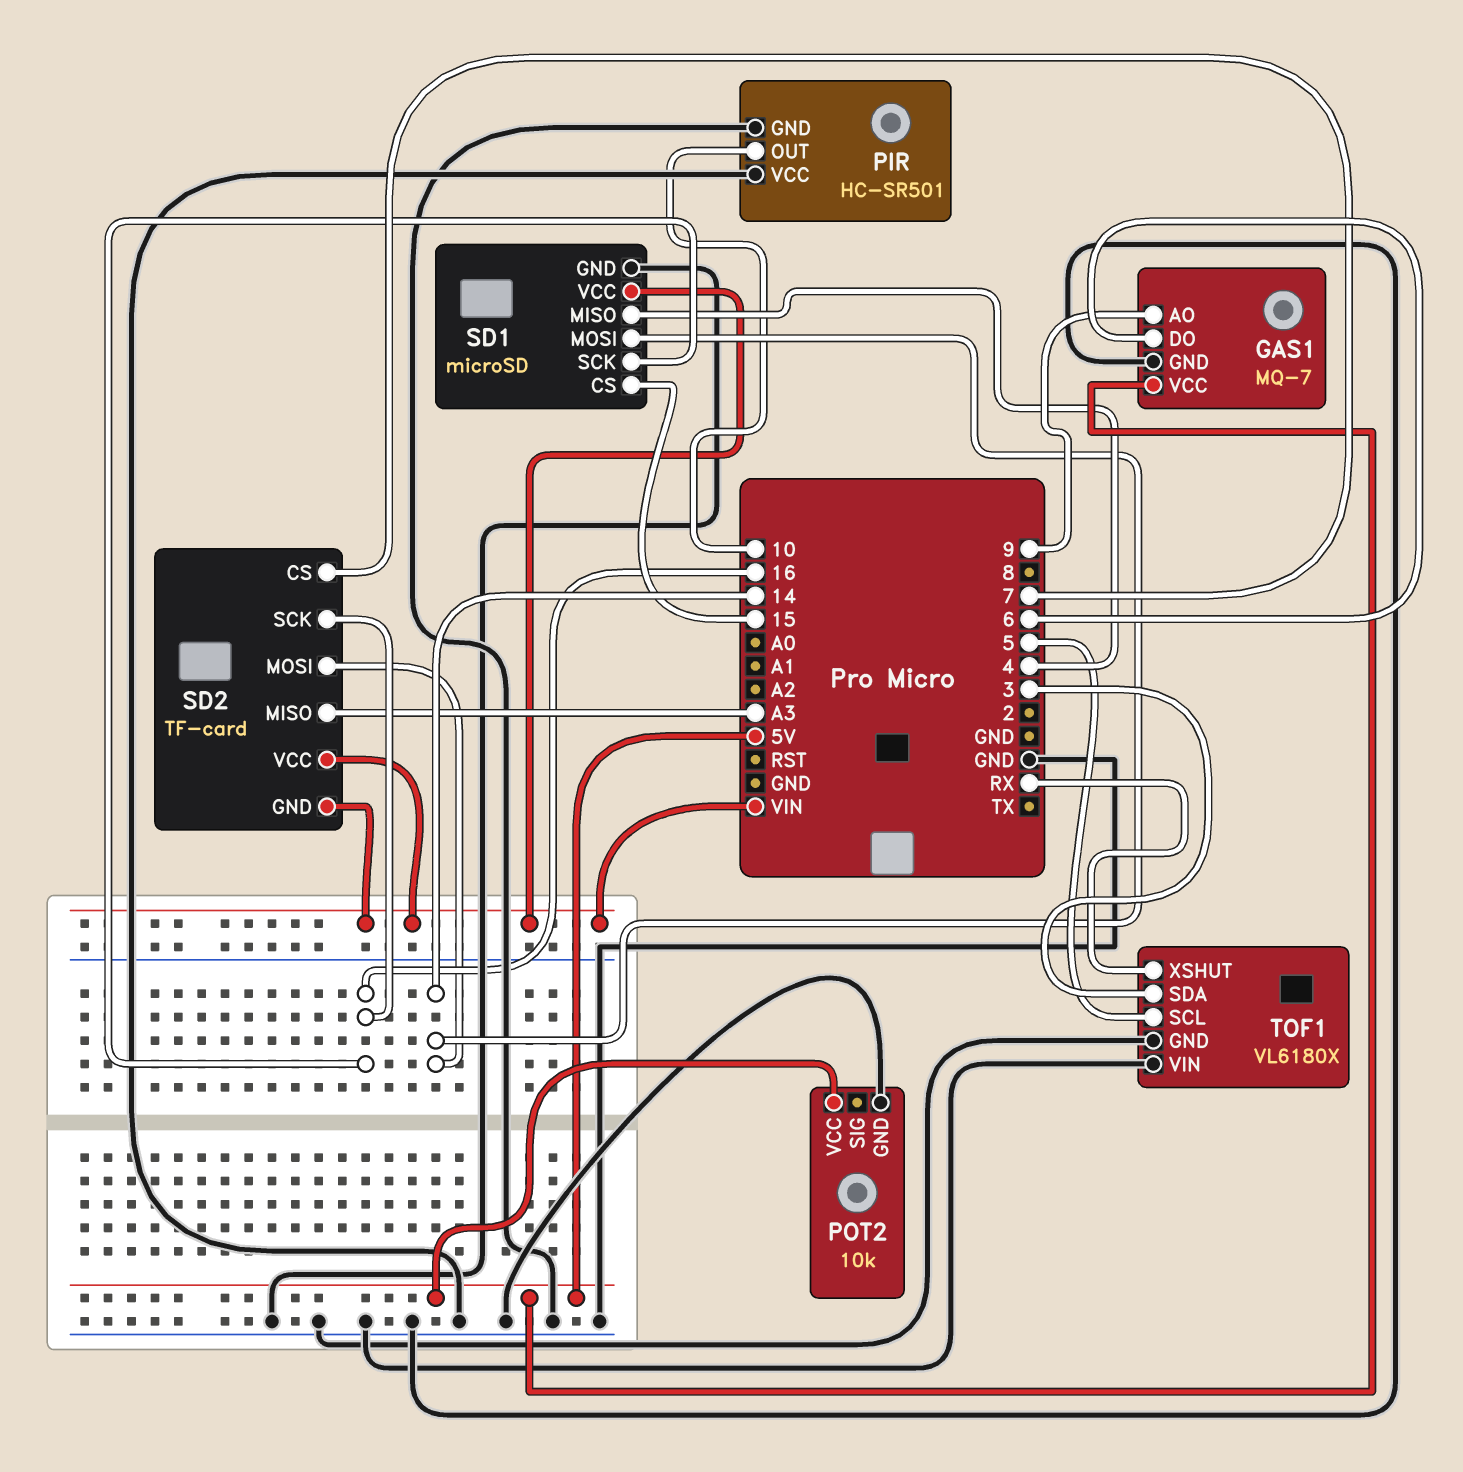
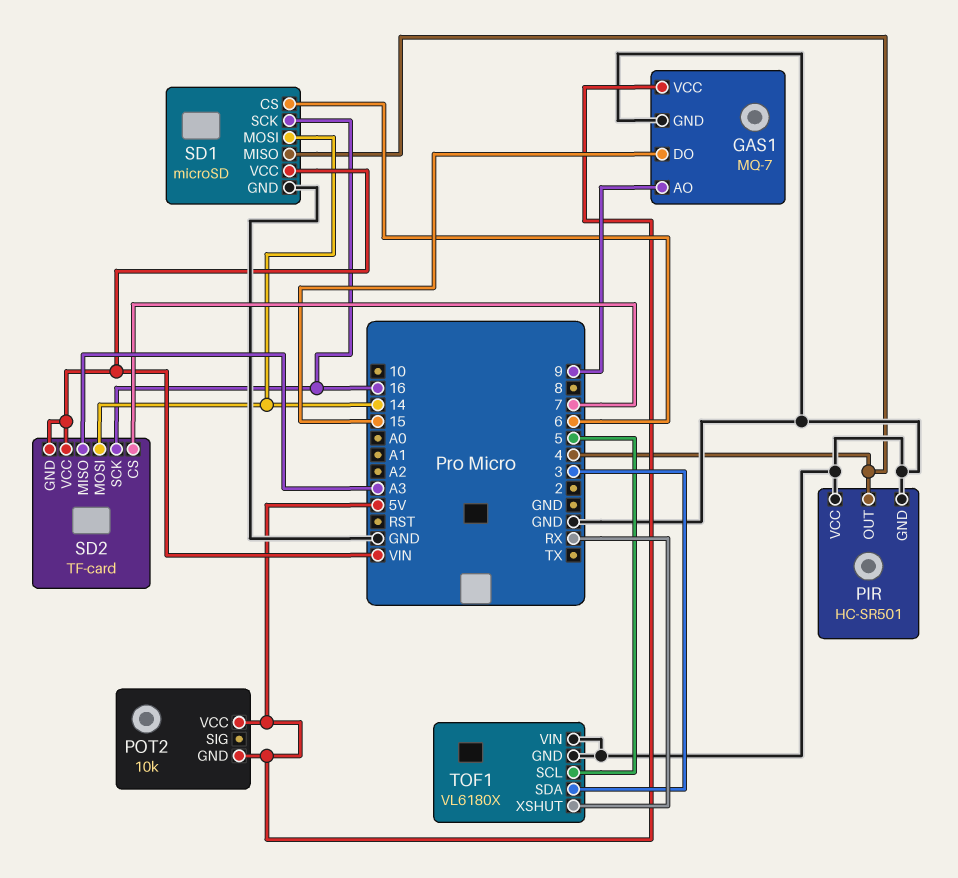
GAS1 pin DO: 6 -> 15
PIR pin OUT: 10 -> 4
POT2 pin GND: GND -> 5V
SD1 pin CS: 15 -> 6

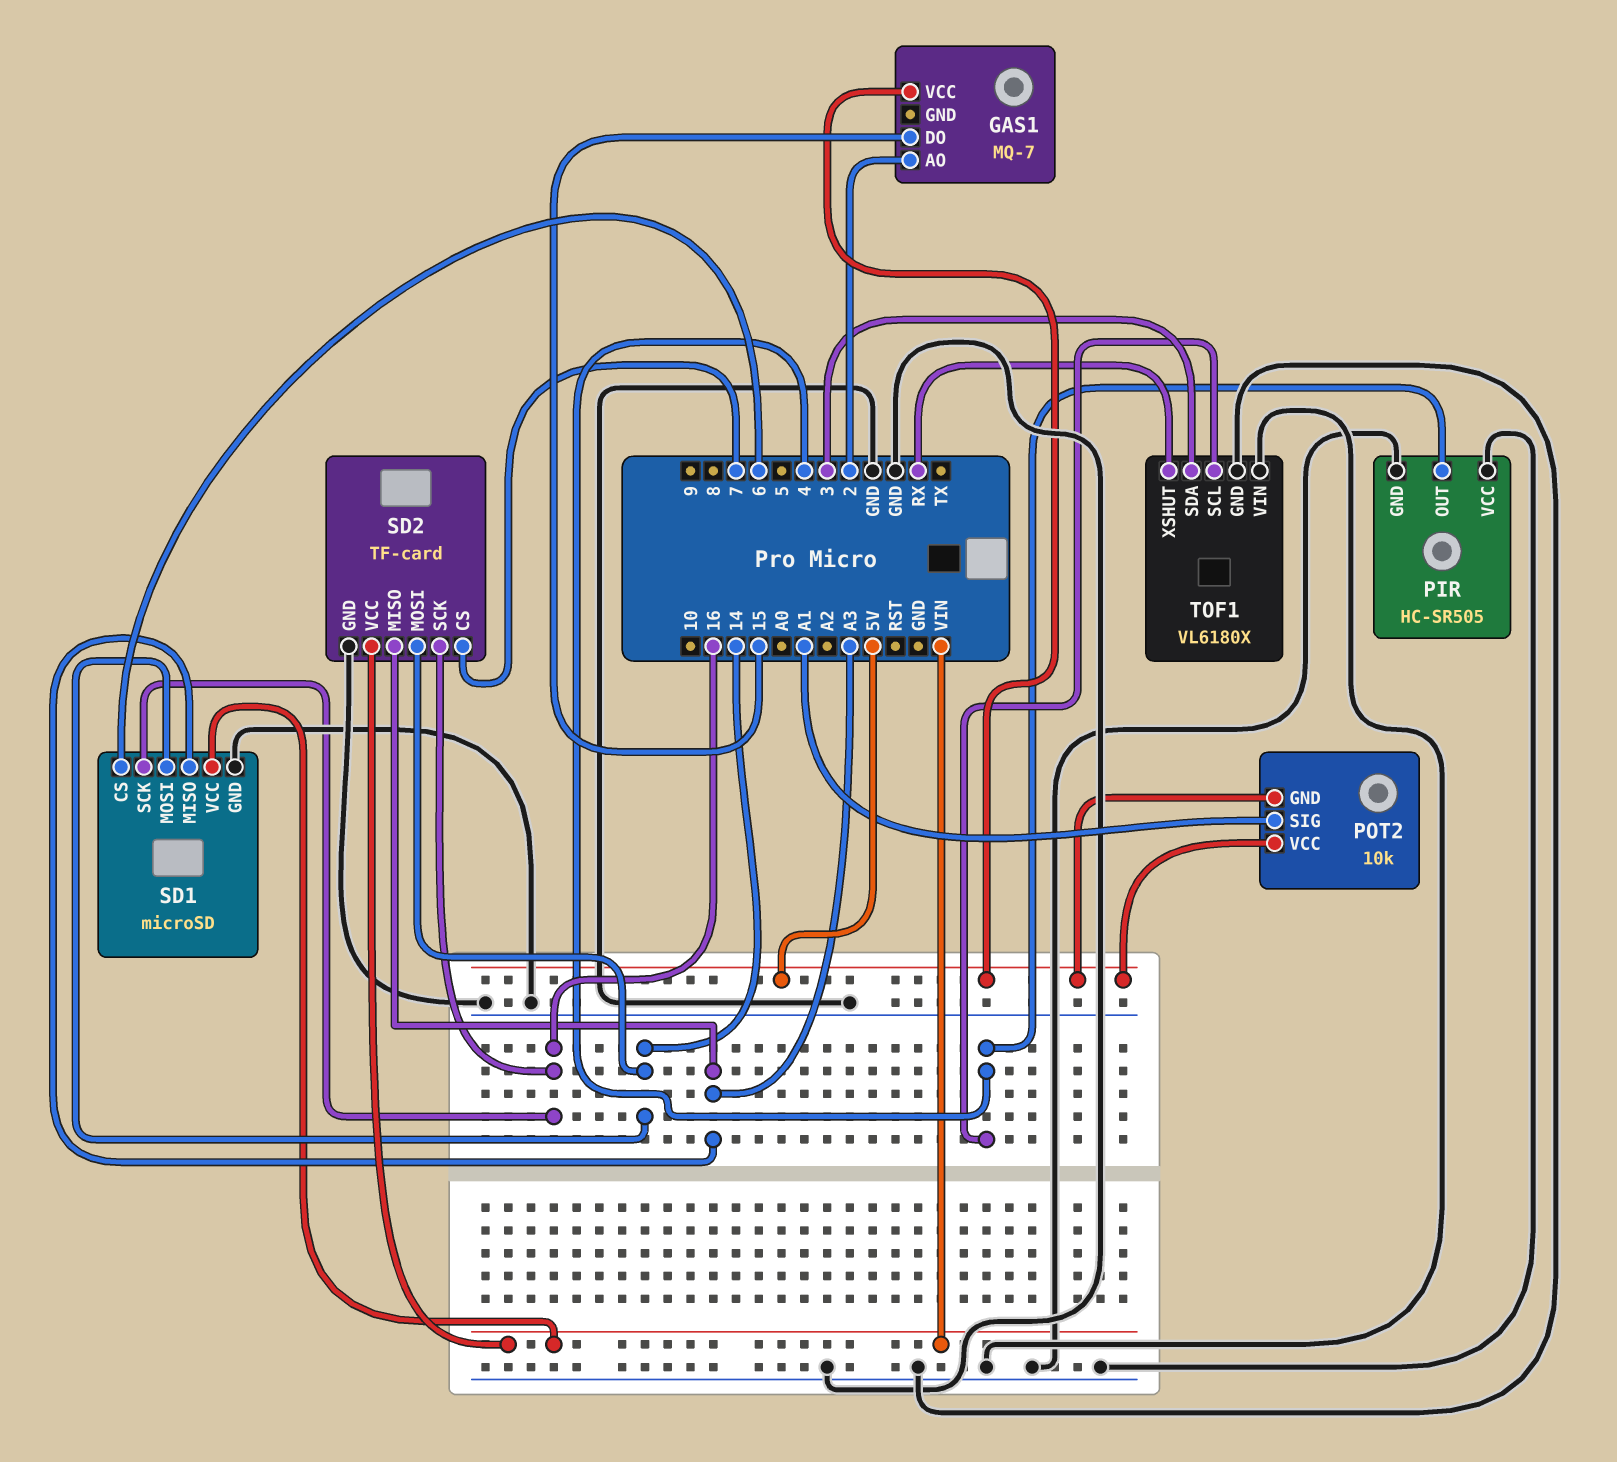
GAS1 pin AO: 9 -> 2
GAS1 pin GND: GND -> none
PIR: HC-SR501 -> HC-SR505
POT2 pin SIG: none -> A1
SD1 pin MISO: 4 -> A3
SD2 pin GND: VIN -> GND
TOF1 pin SCL: 5 -> 4

